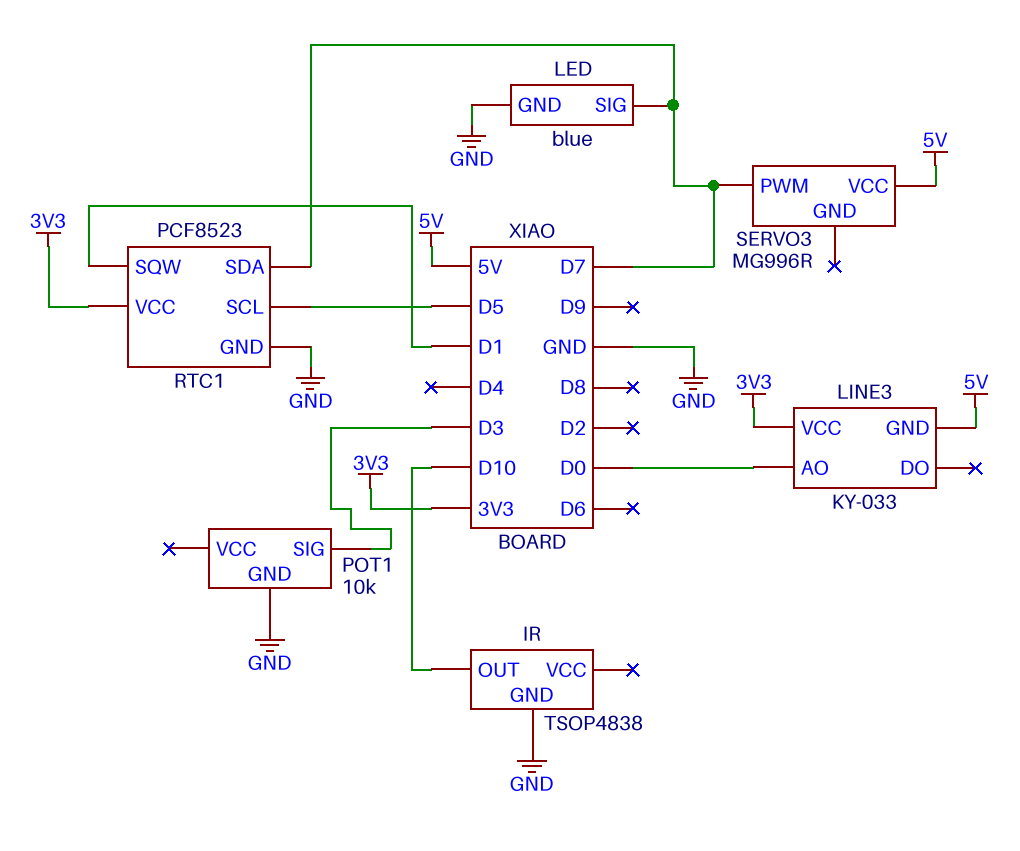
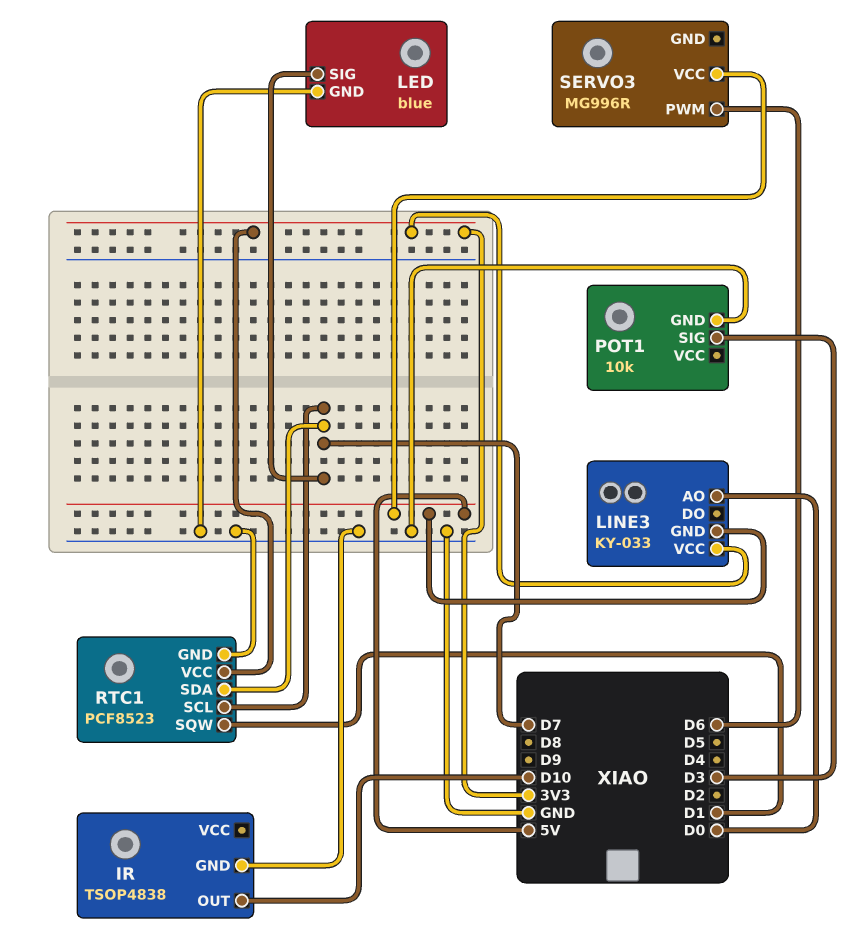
RTC1 pin SCL: D5 -> D7
SERVO3 pin PWM: D7 -> D6

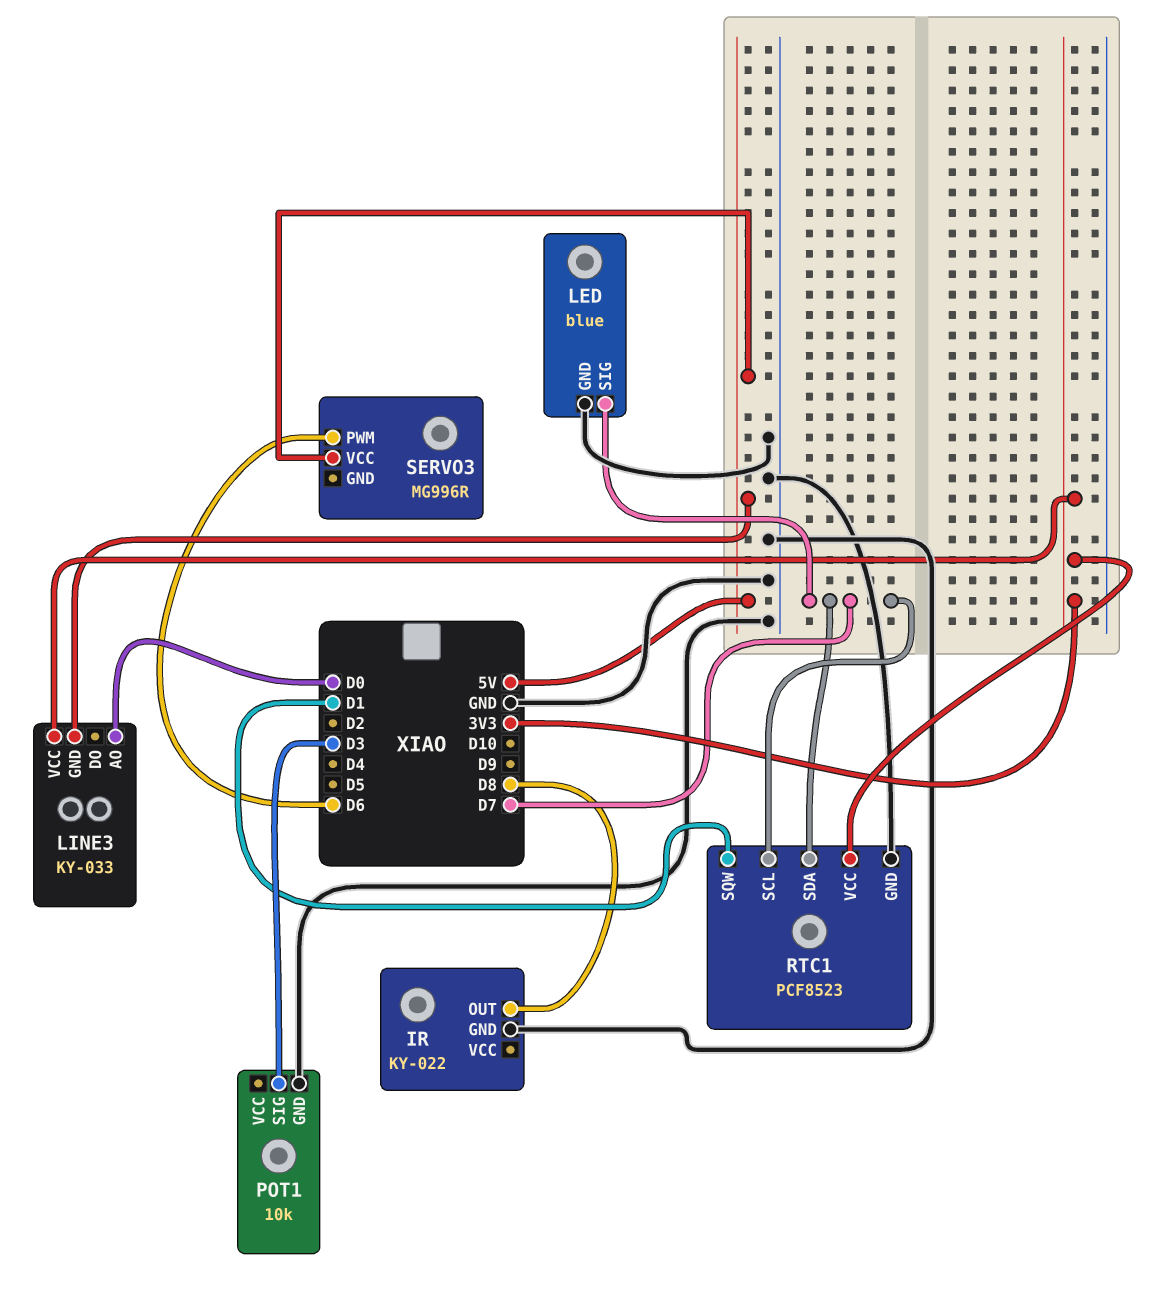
IR: TSOP4838 -> KY-022
IR pin OUT: D10 -> D8

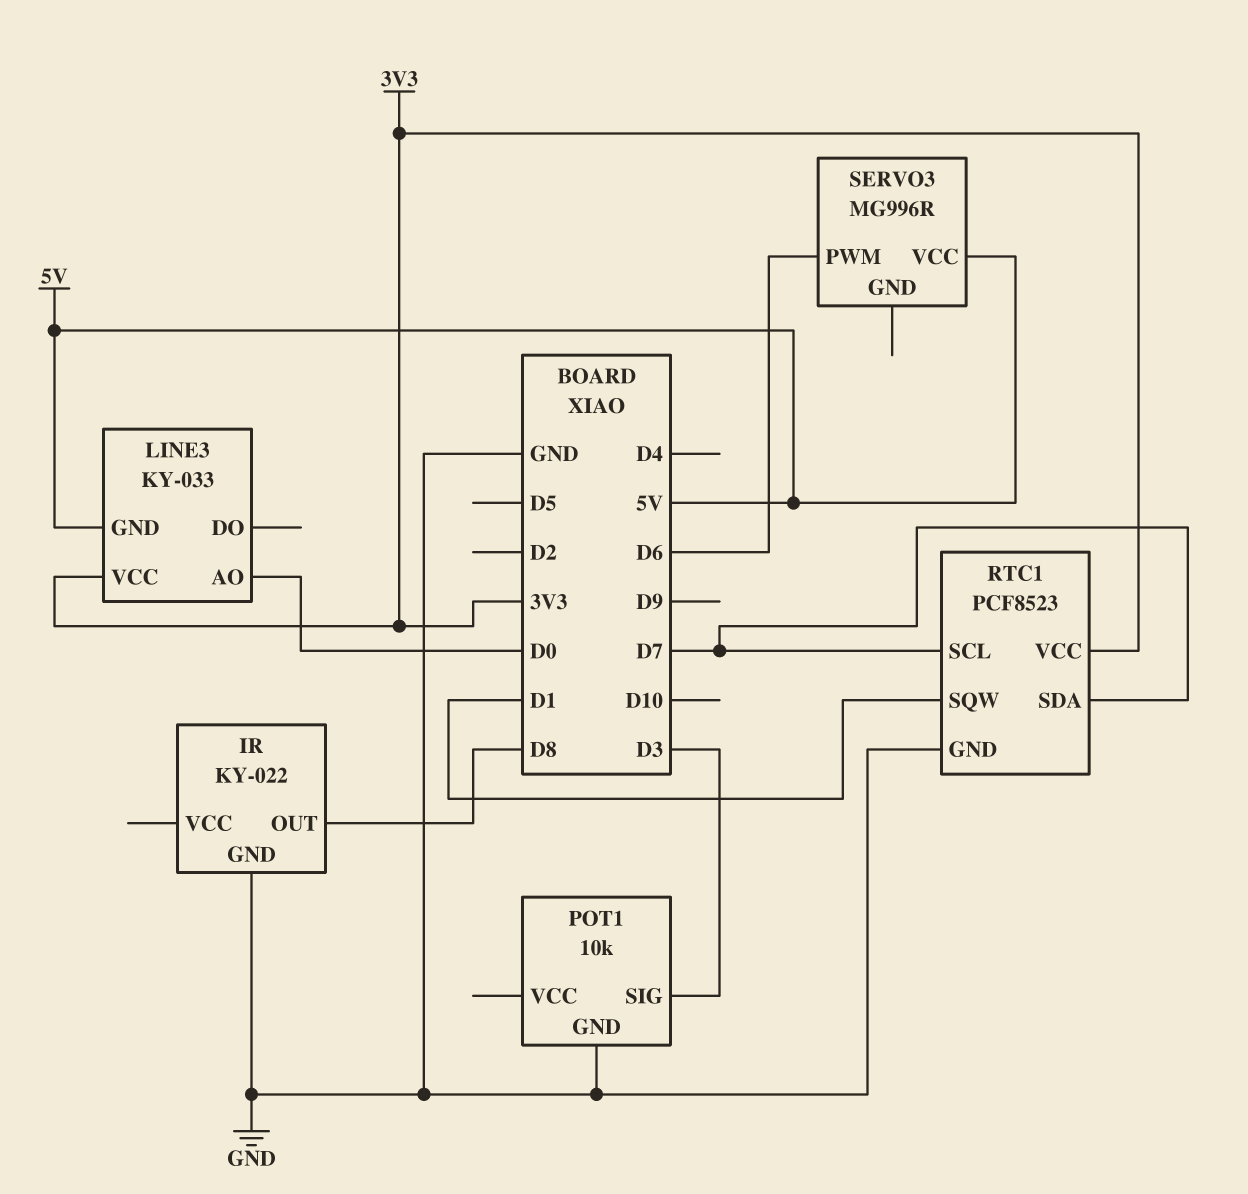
LED: blue -> none
LED pin GND: GND -> none
LED pin SIG: D7 -> none

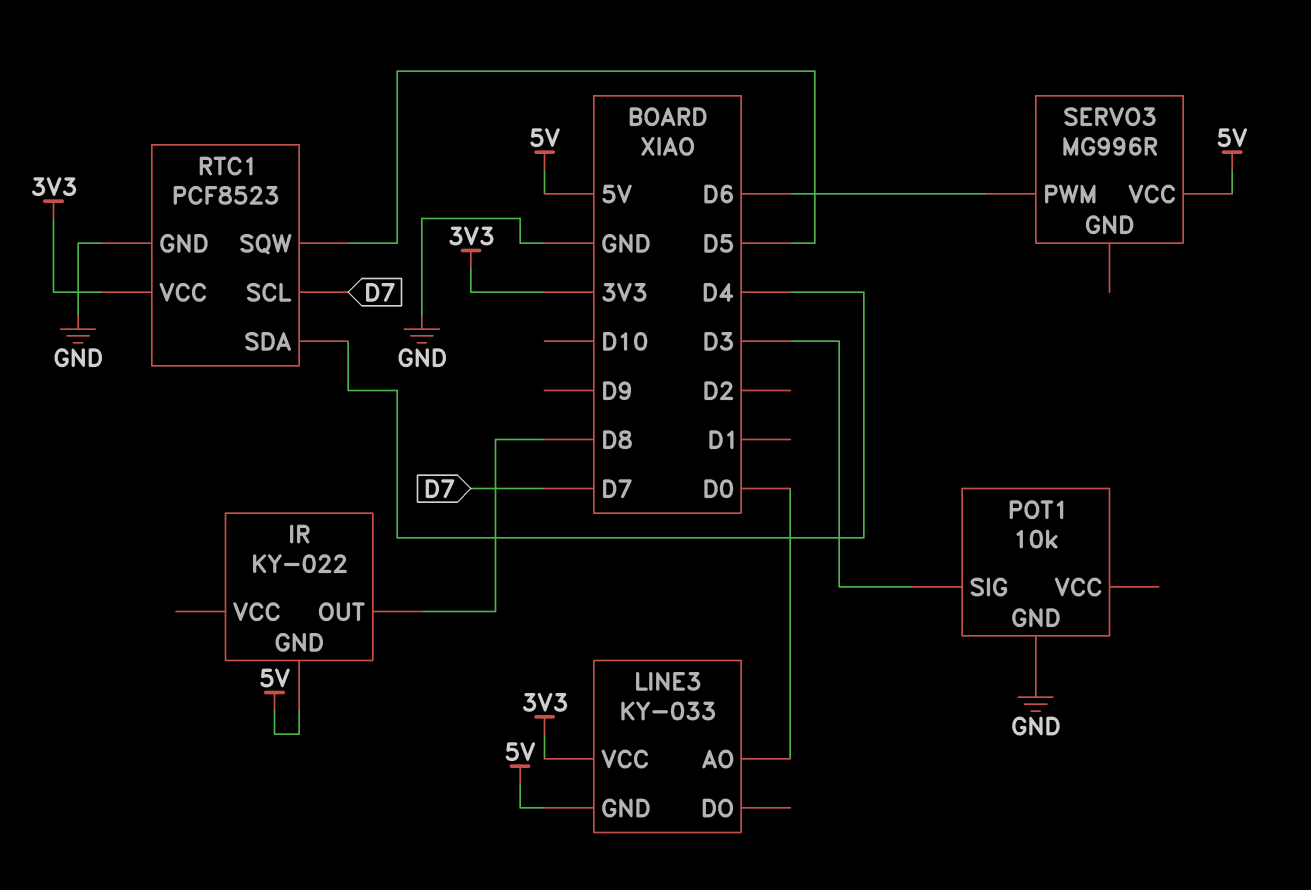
IR pin GND: GND -> 5V
RTC1 pin SDA: D7 -> D4
RTC1 pin SQW: D1 -> D5

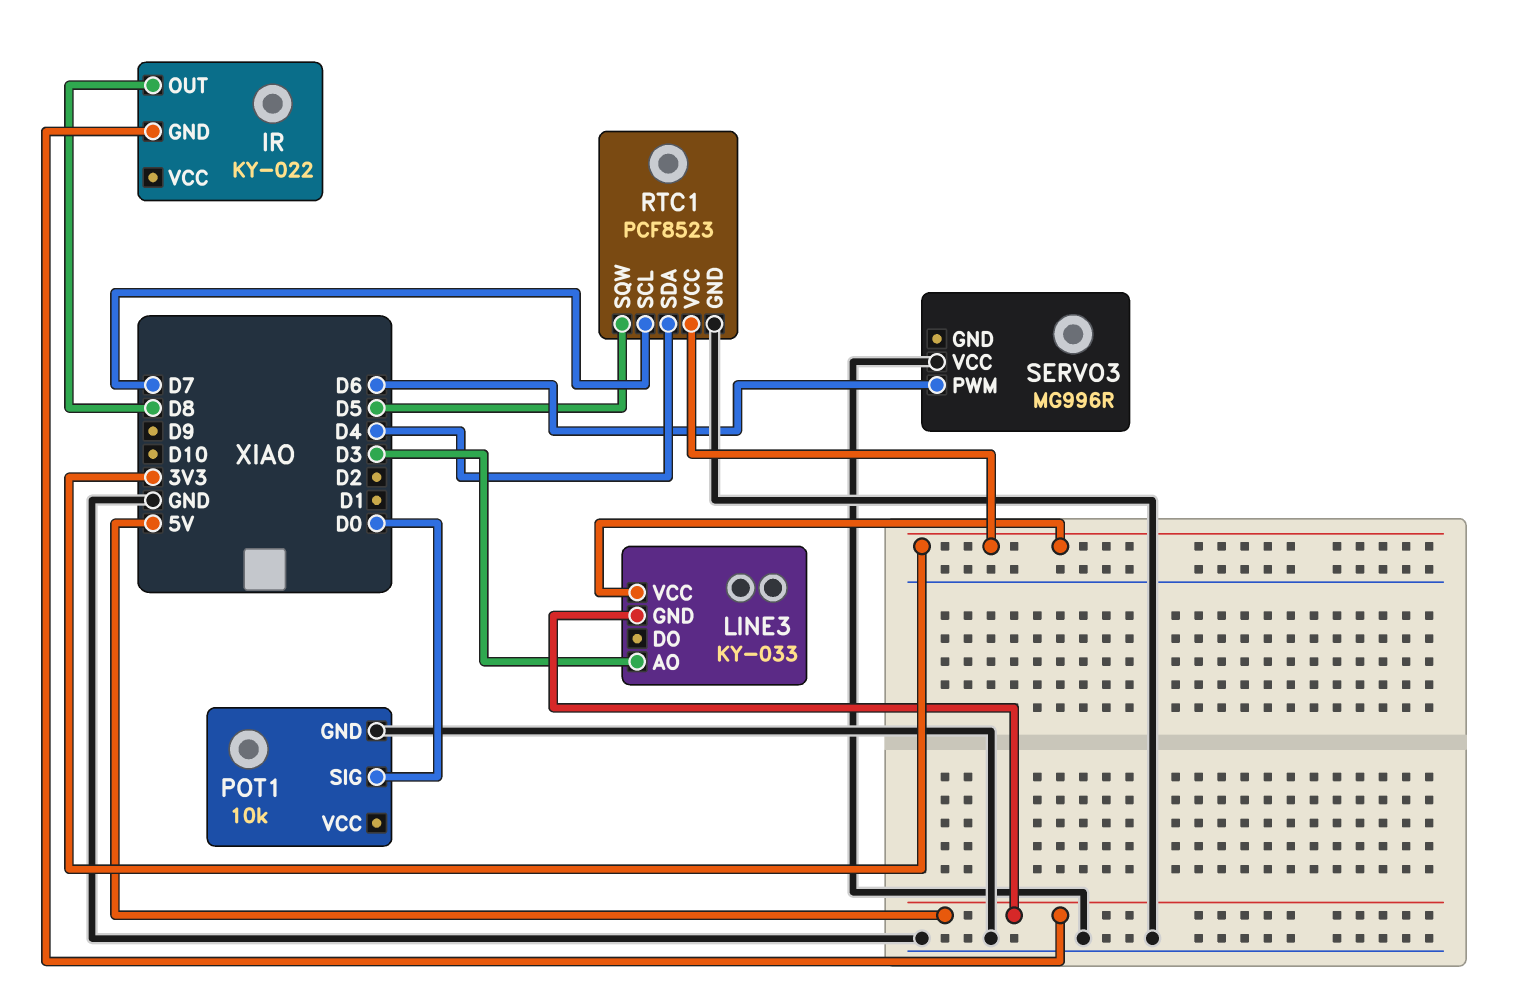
LINE3 pin AO: D0 -> D3
POT1 pin SIG: D3 -> D0
SERVO3 pin VCC: 5V -> GND

